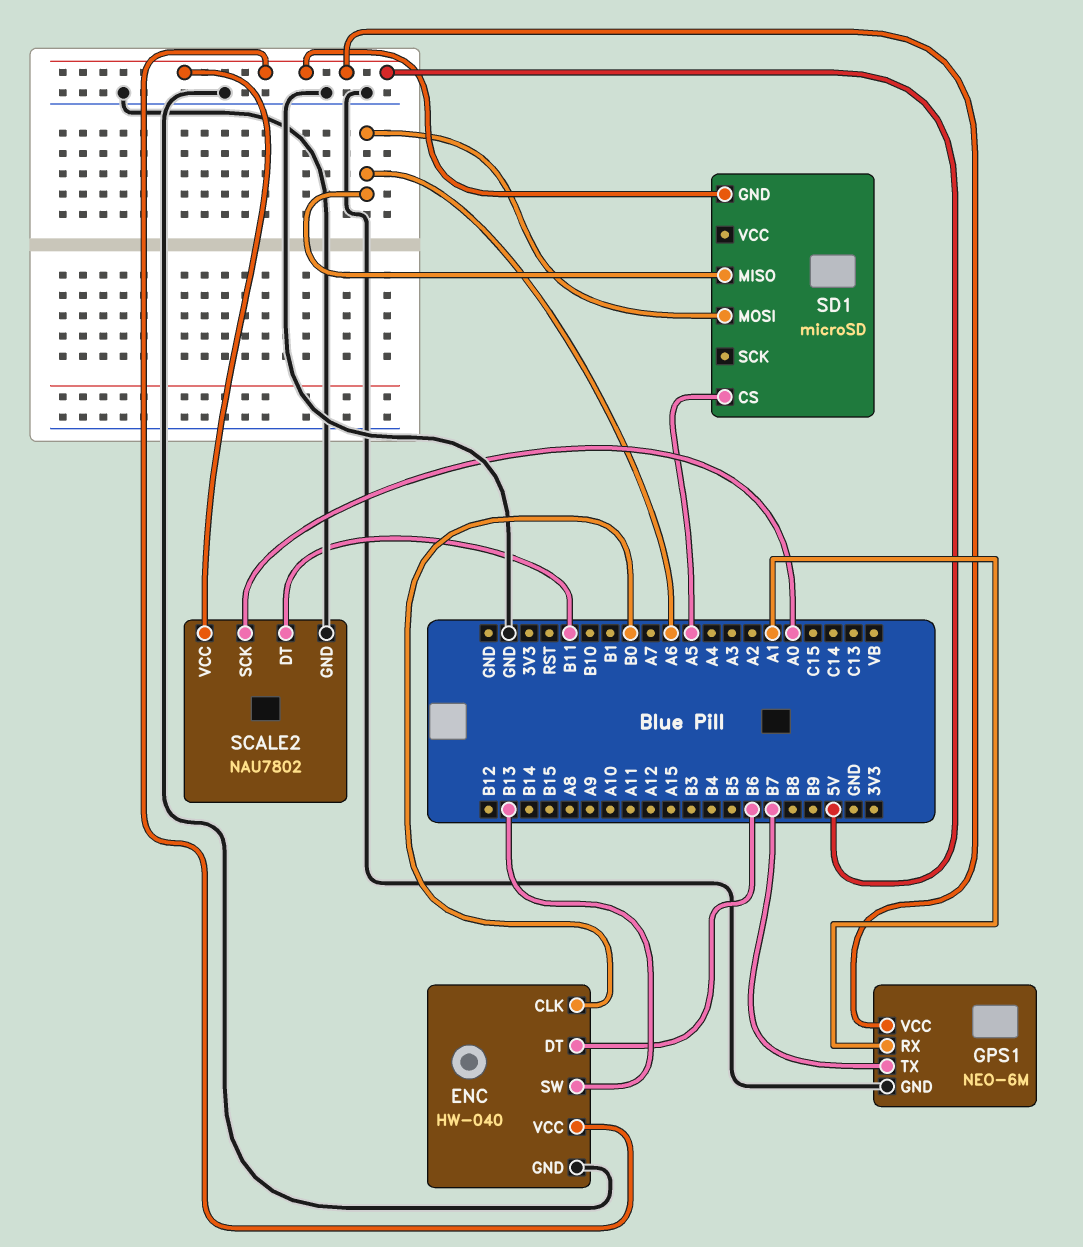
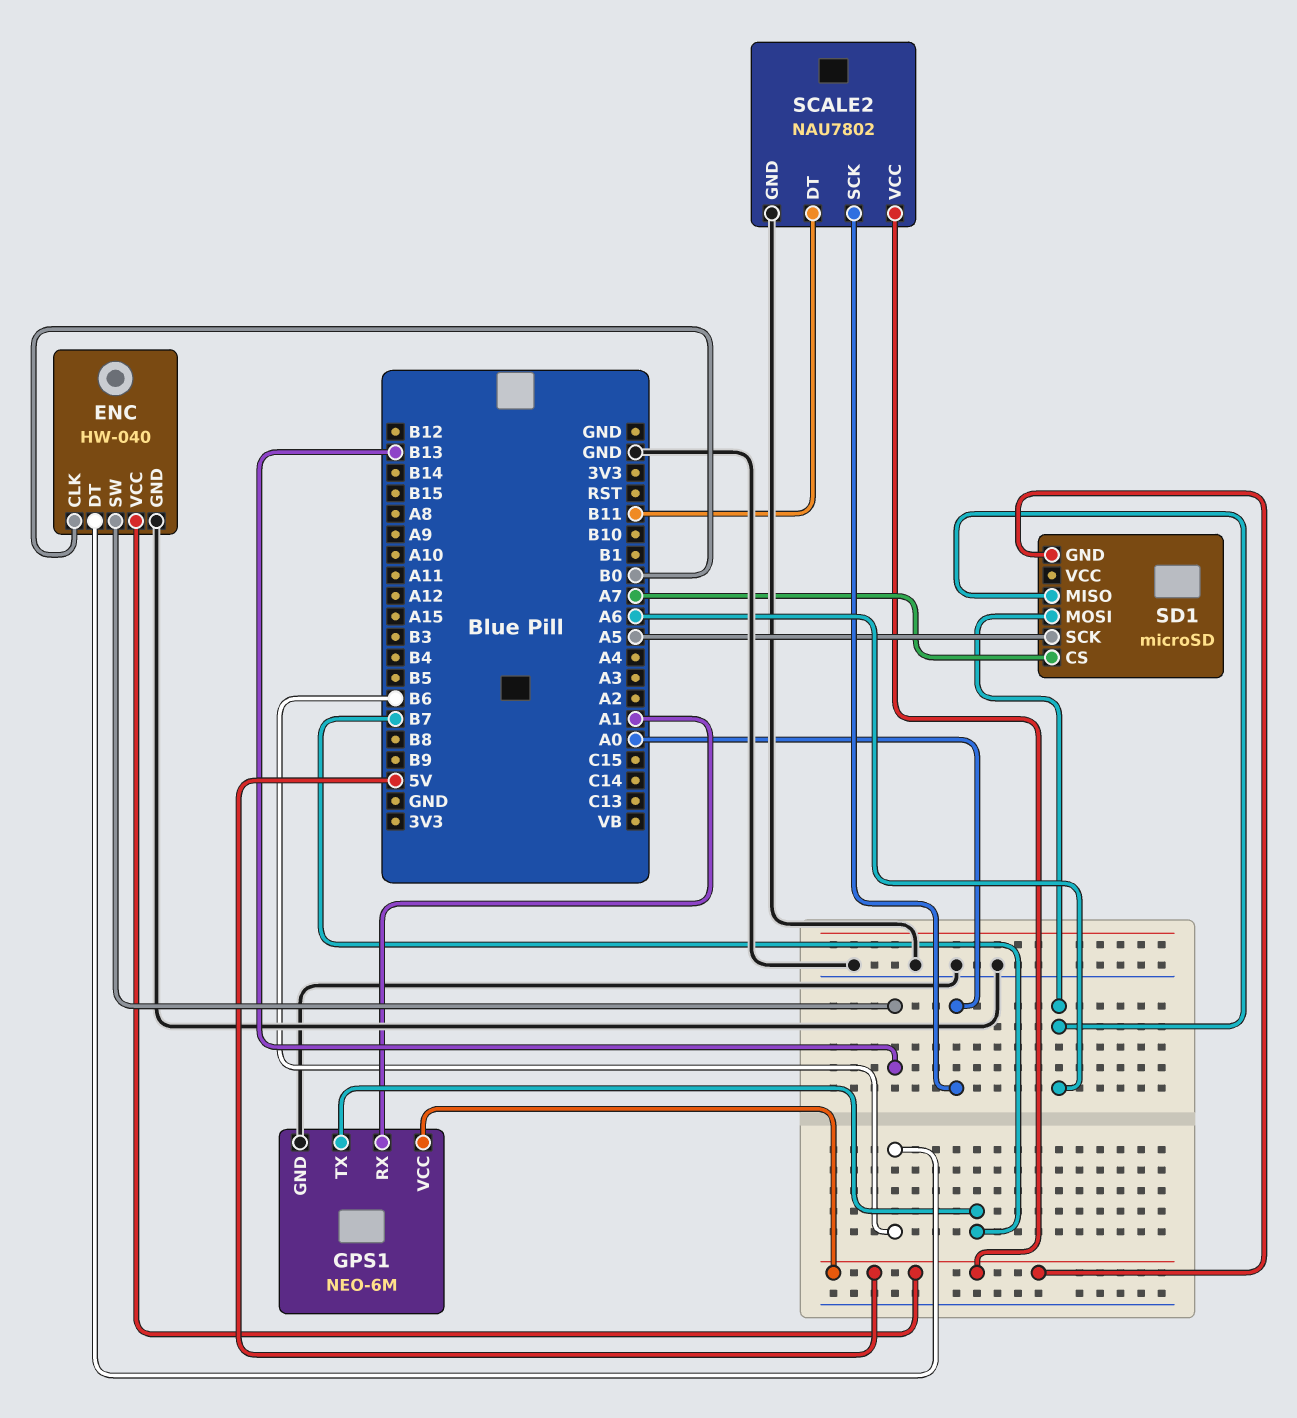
SD1 pin CS: A5 -> A7
SD1 pin SCK: none -> A5

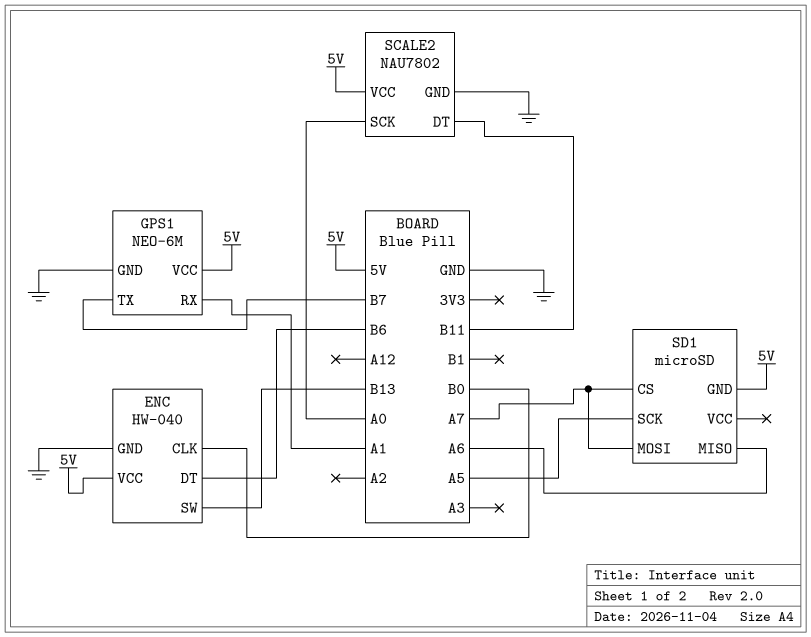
SD1 pin MOSI: A6 -> A7

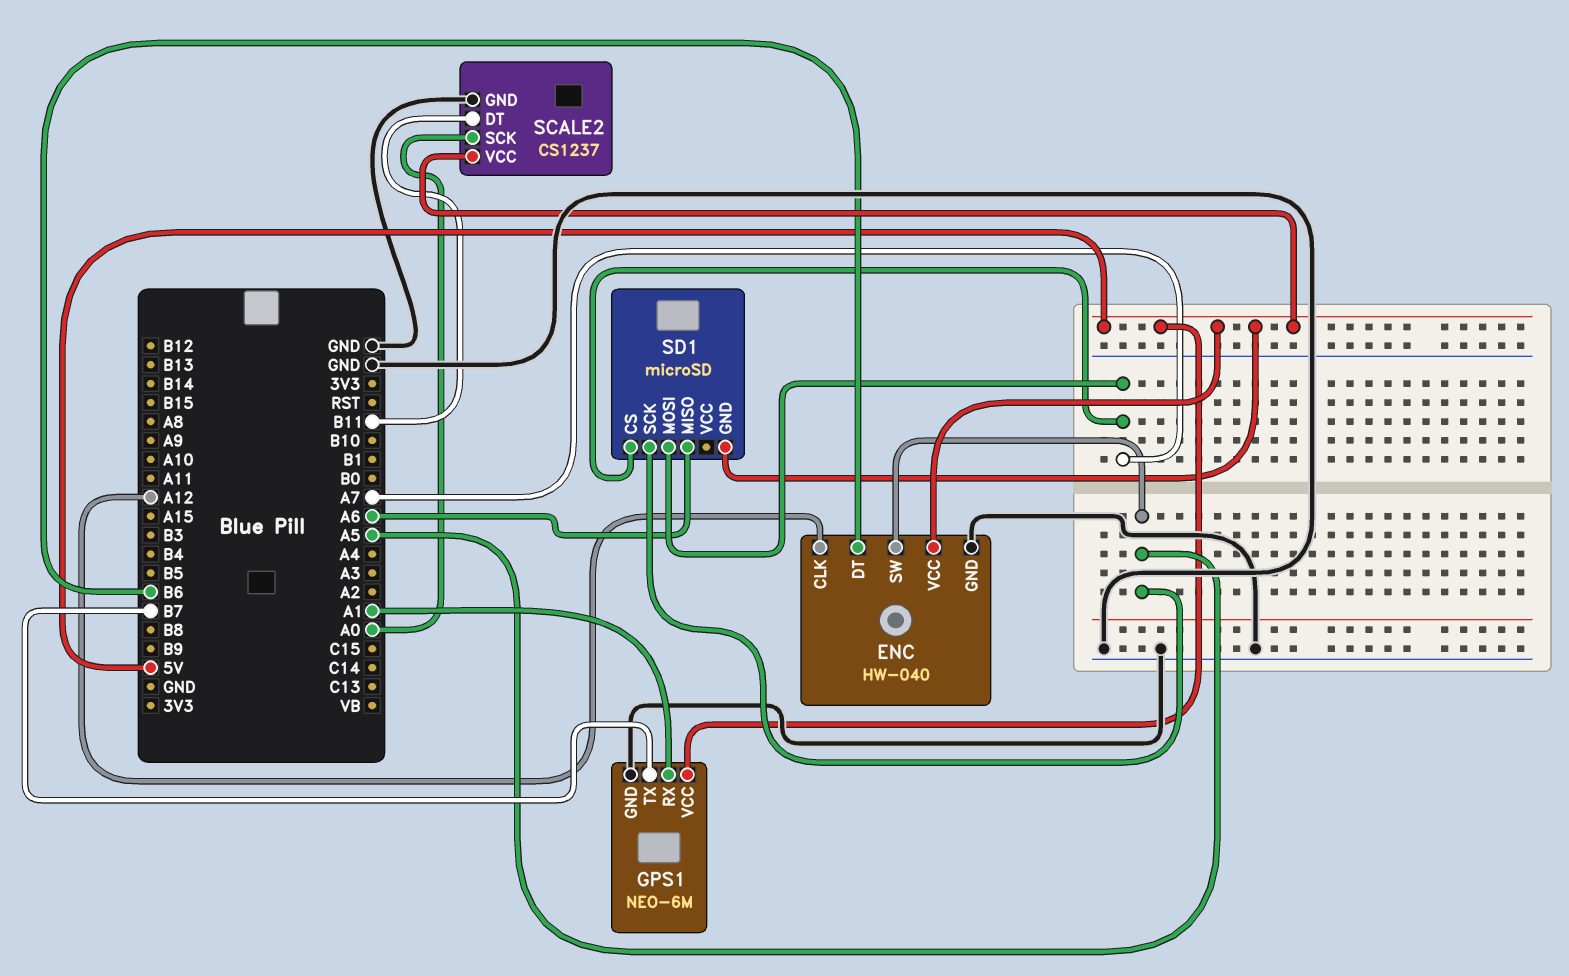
ENC pin CLK: B0 -> A12
ENC pin SW: B13 -> A5
SCALE2: NAU7802 -> CS1237

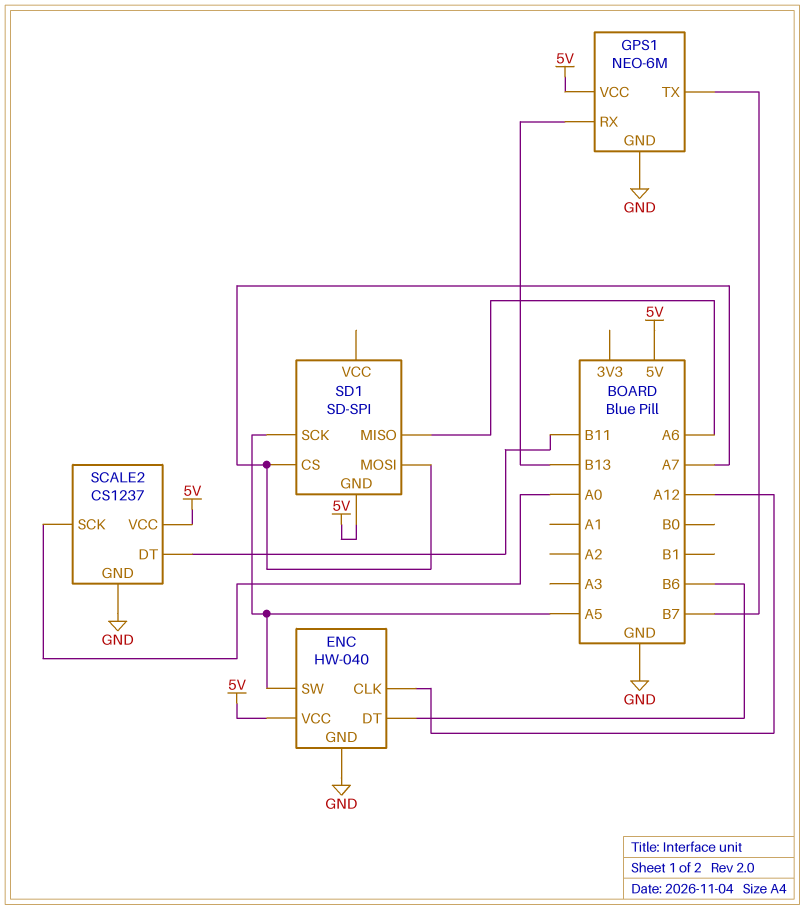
GPS1 pin RX: A1 -> B13
SD1: microSD -> SD-SPI

